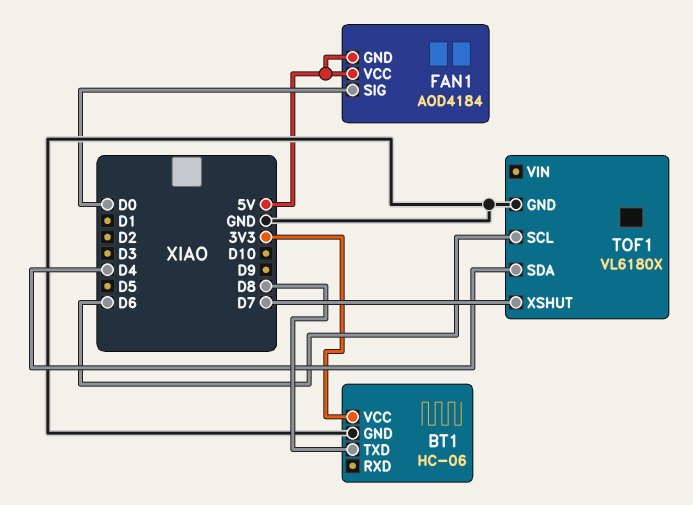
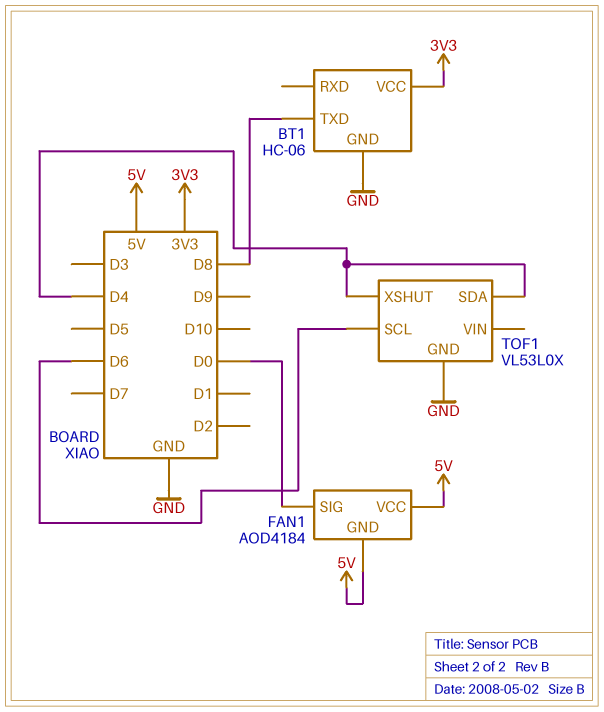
TOF1: VL6180X -> VL53L0X
TOF1 pin XSHUT: D7 -> D4

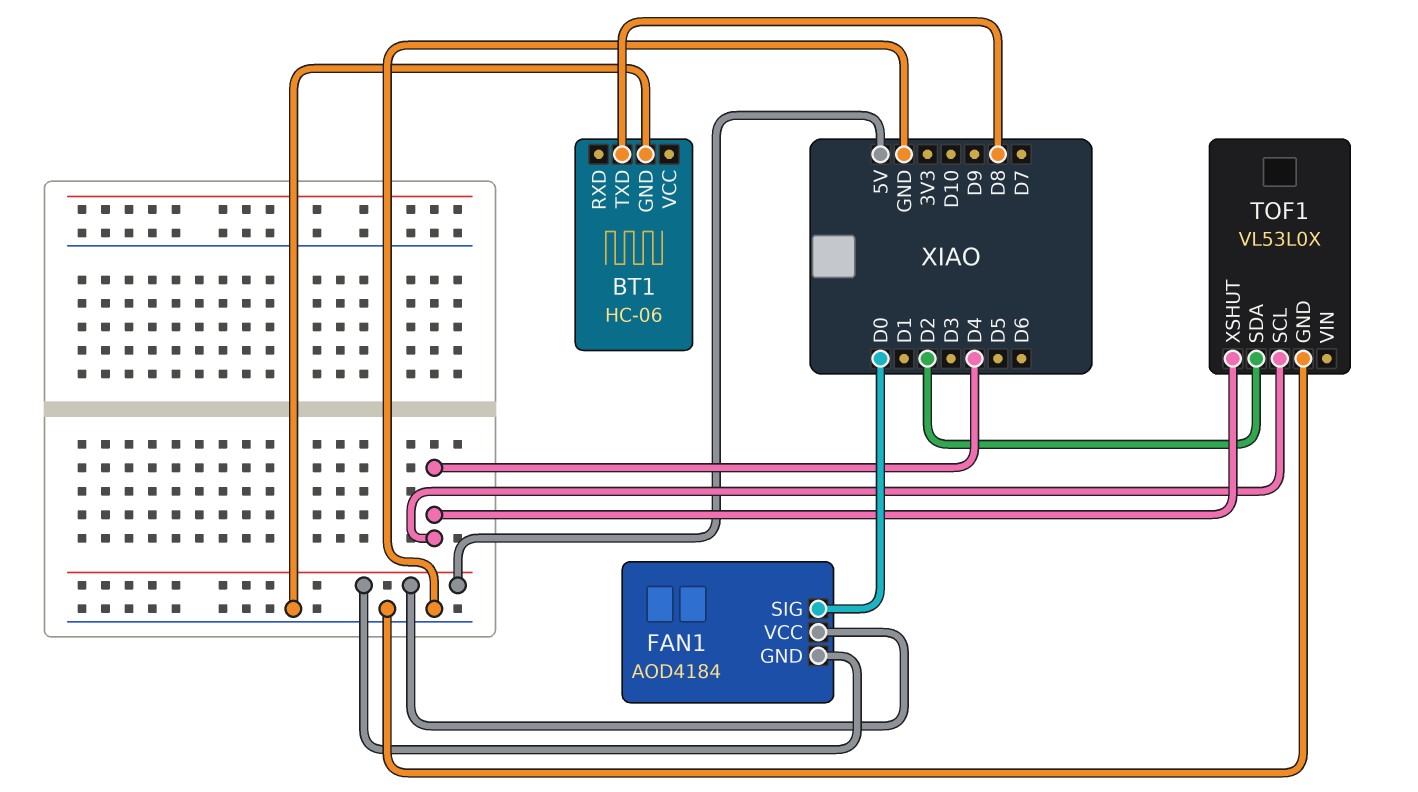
BT1 pin VCC: 3V3 -> none
TOF1 pin SCL: D6 -> D4
TOF1 pin SDA: D4 -> D2

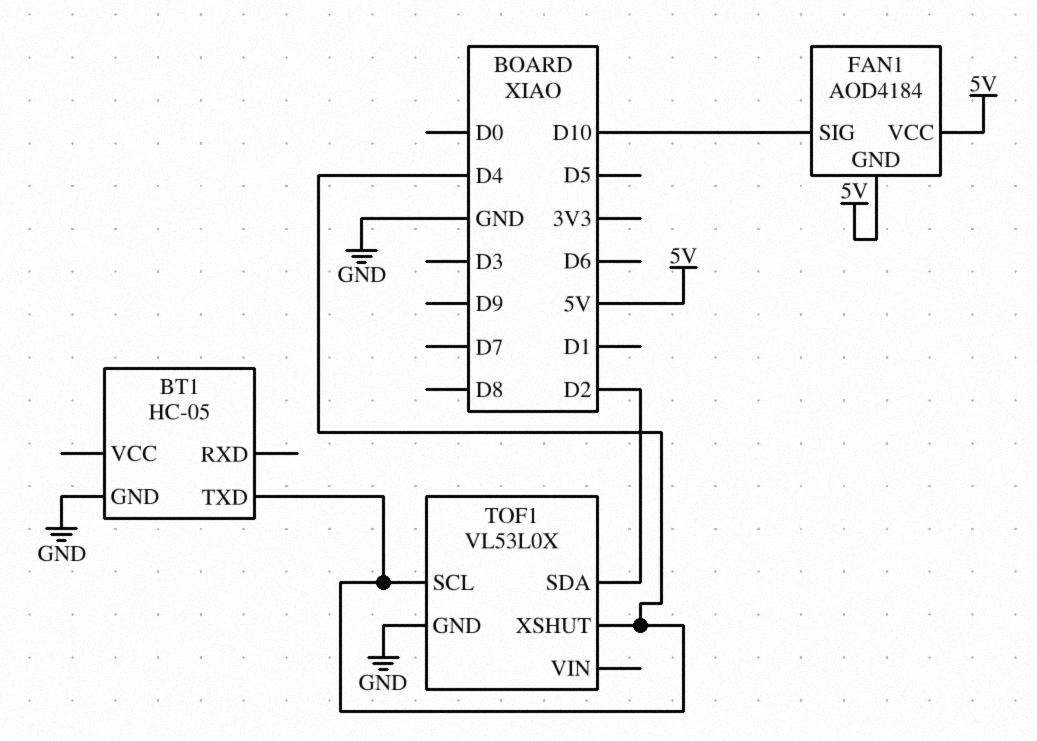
BT1: HC-06 -> HC-05
BT1 pin TXD: D8 -> D4
FAN1 pin SIG: D0 -> D10

